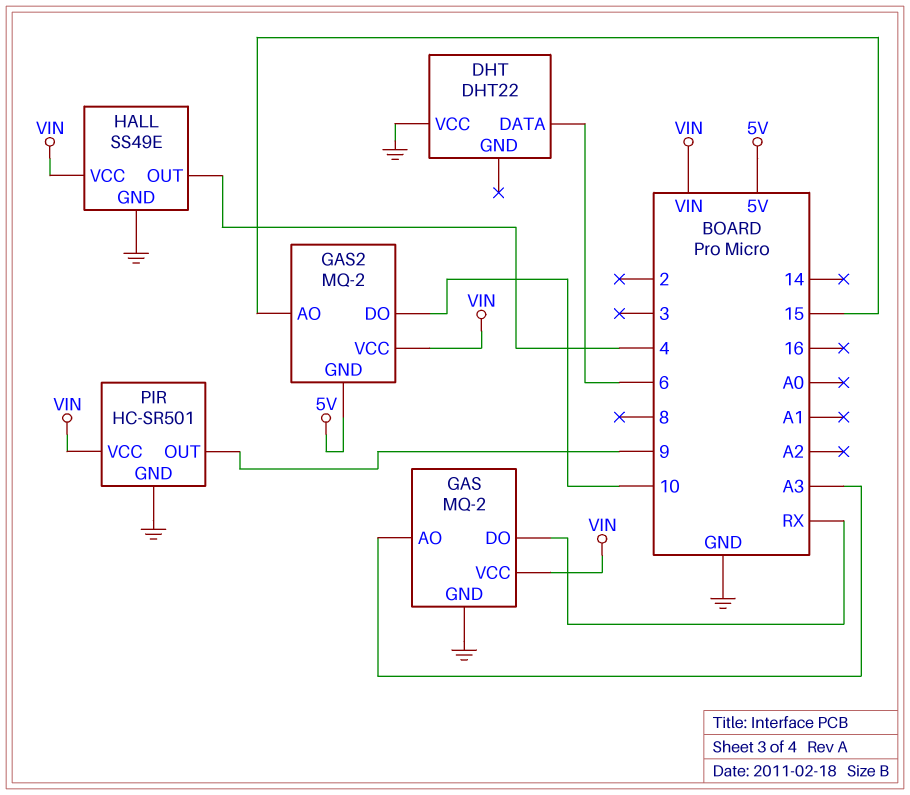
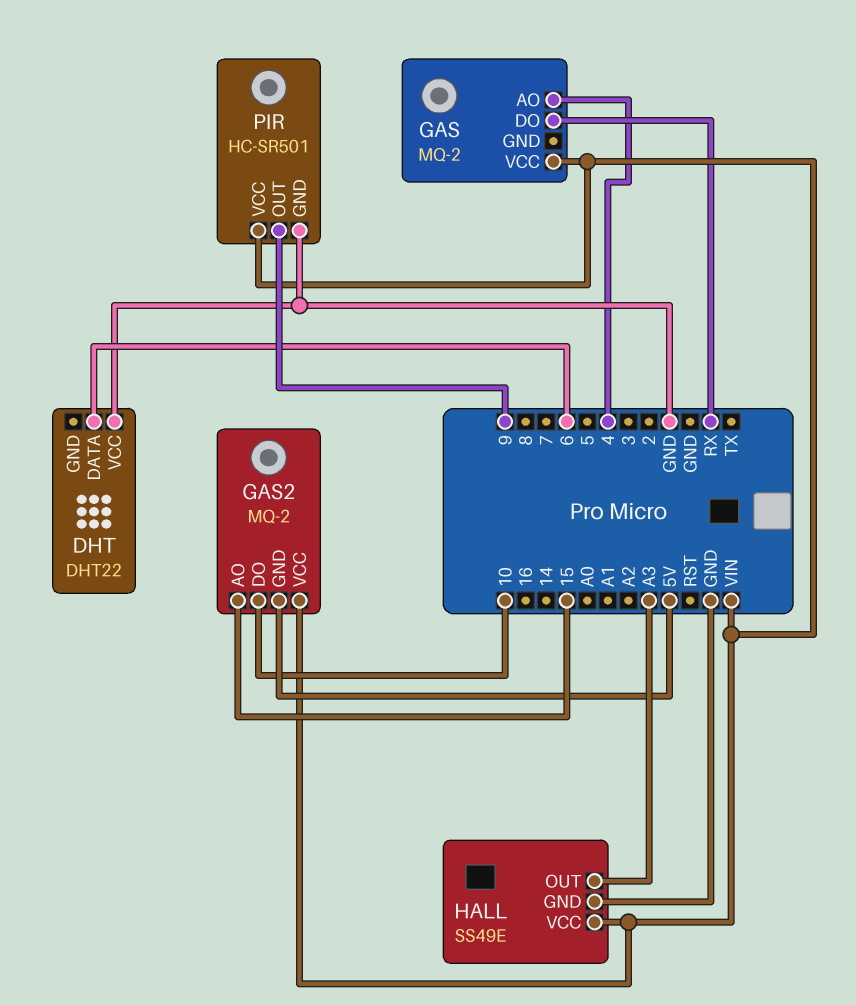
GAS pin AO: A3 -> 4
GAS pin GND: GND -> none
HALL pin OUT: 4 -> A3

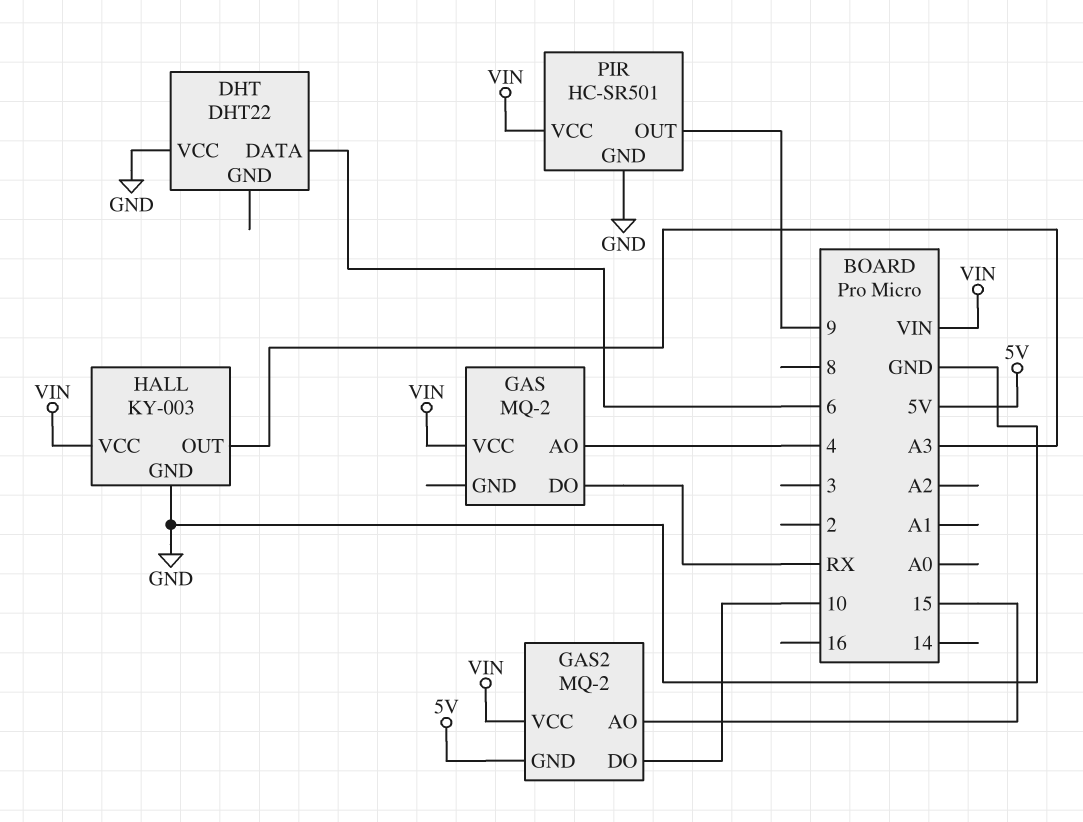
HALL: SS49E -> KY-003

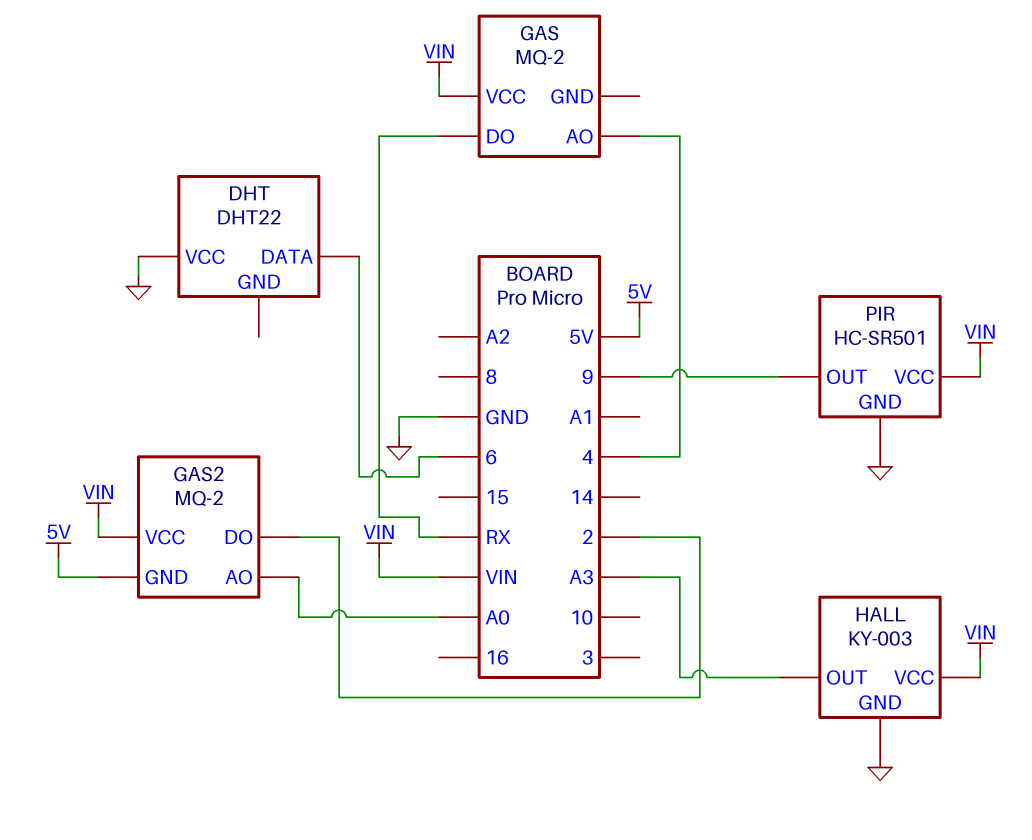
GAS2 pin AO: 15 -> A0
GAS2 pin DO: 10 -> 2

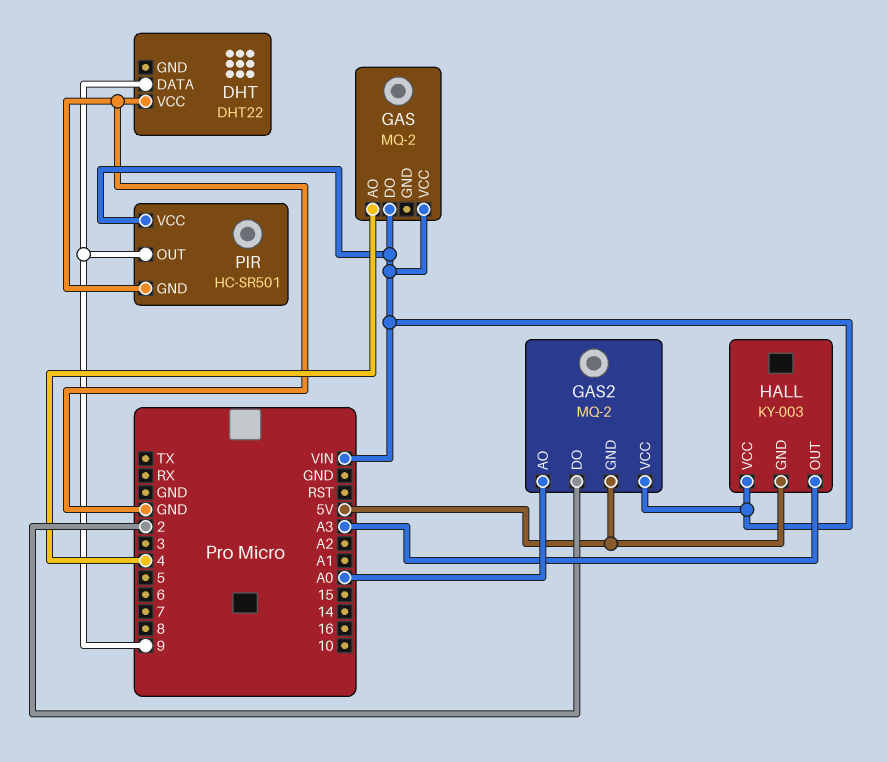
DHT pin DATA: 6 -> 9
GAS pin DO: RX -> VIN
HALL pin GND: GND -> 5V

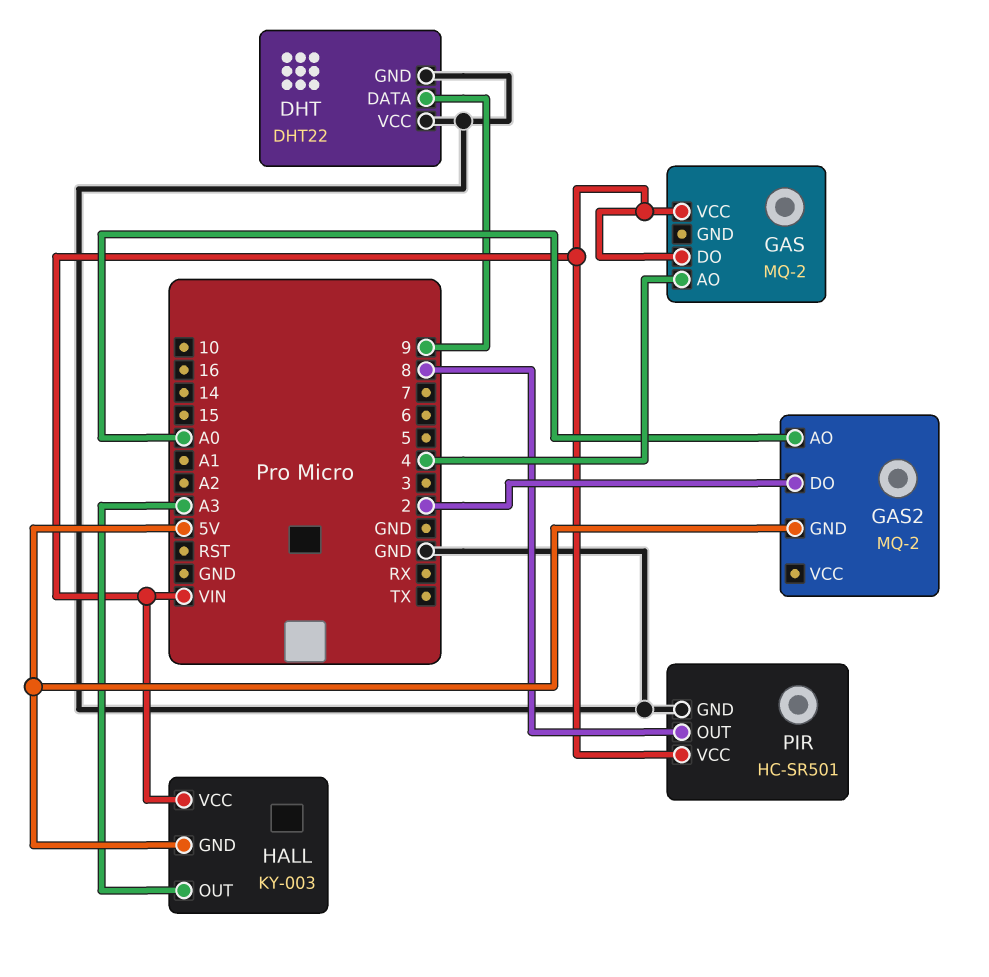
DHT pin GND: none -> GND
GAS2 pin VCC: VIN -> none
PIR pin OUT: 9 -> 8

